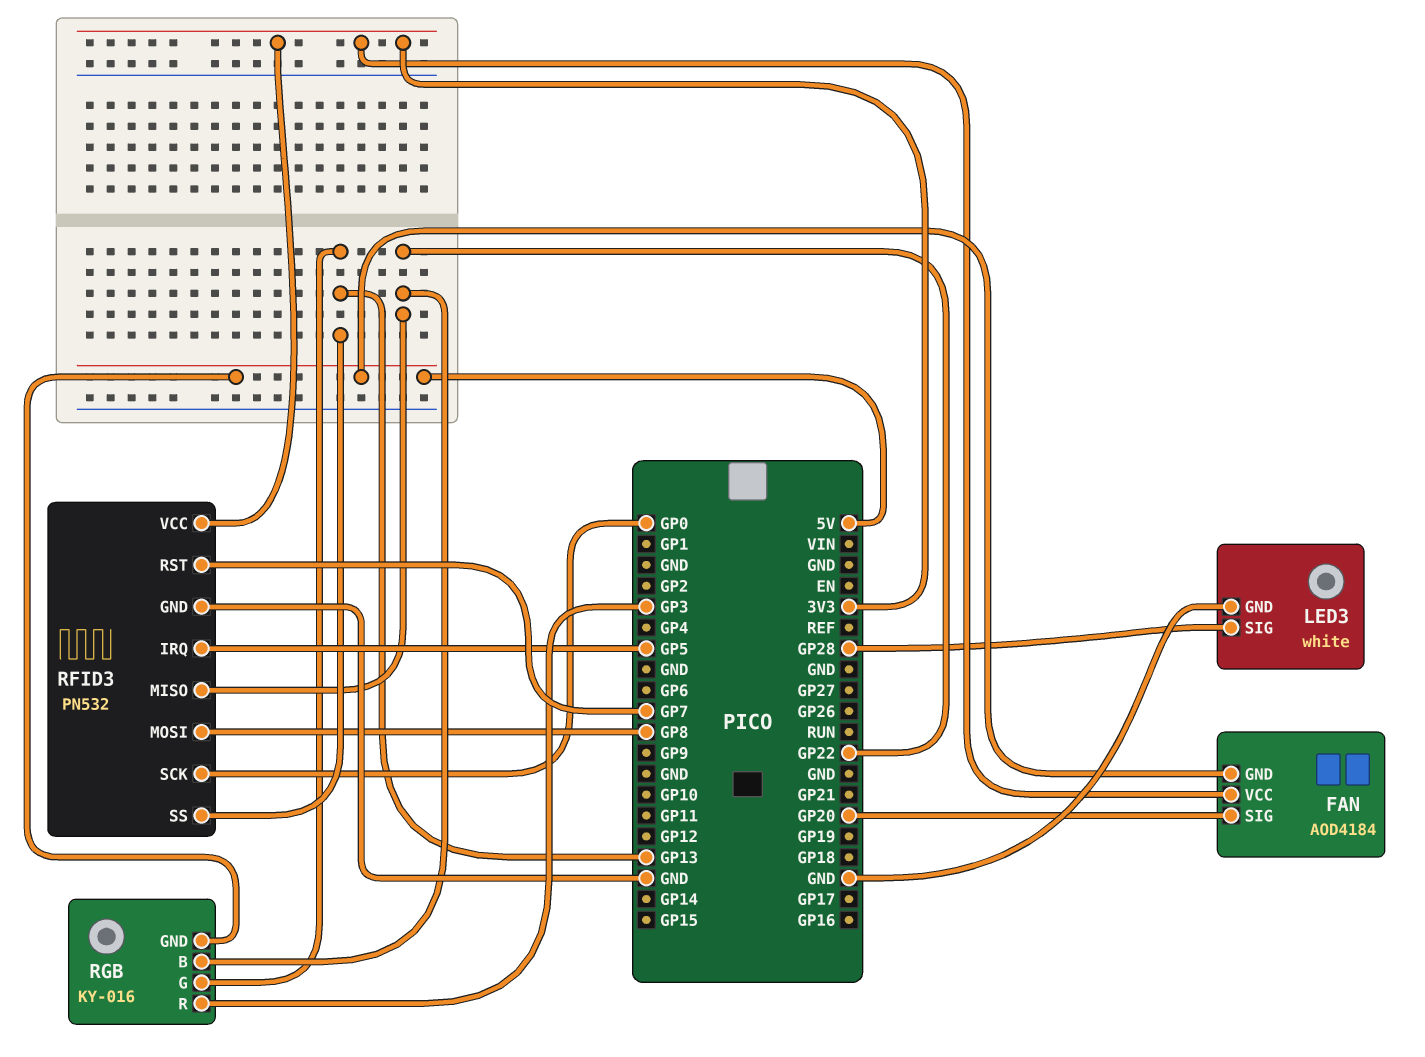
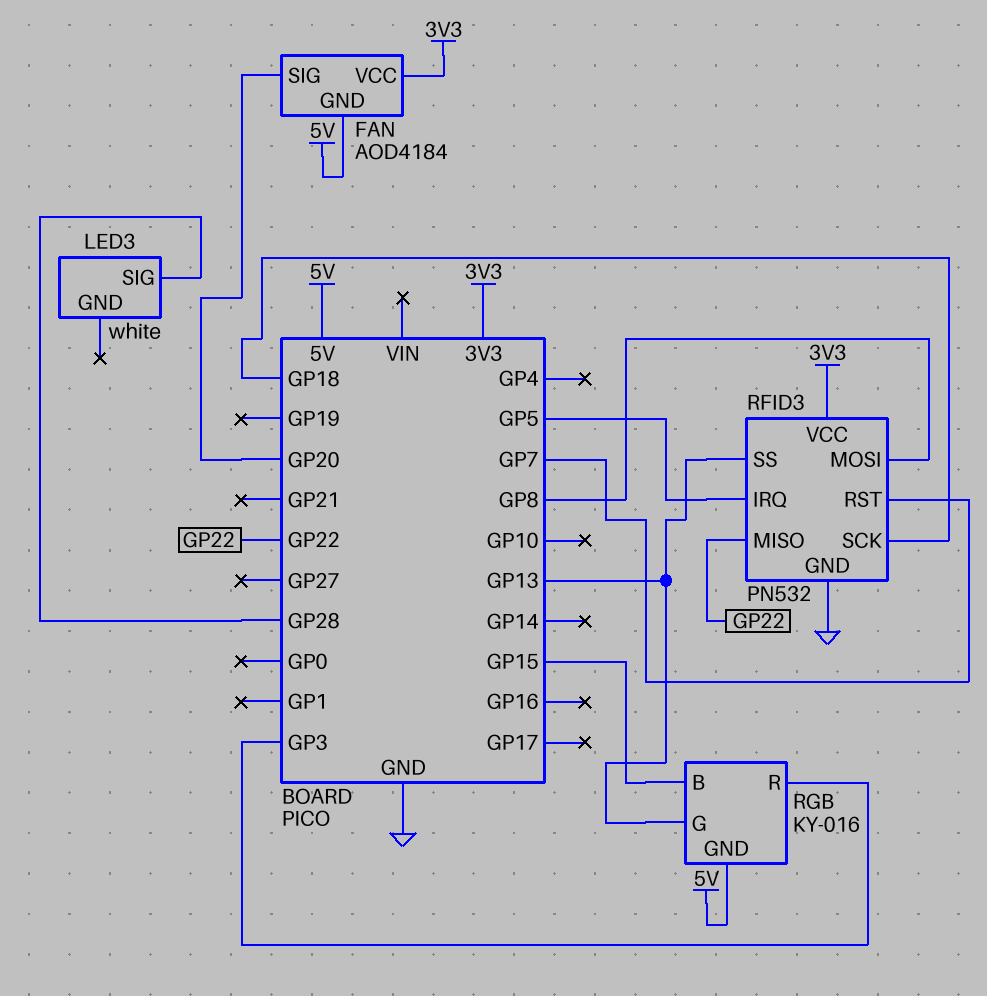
LED3 pin GND: GND -> none
RFID3 pin SCK: GP0 -> GP18
RGB pin B: GP22 -> GP15

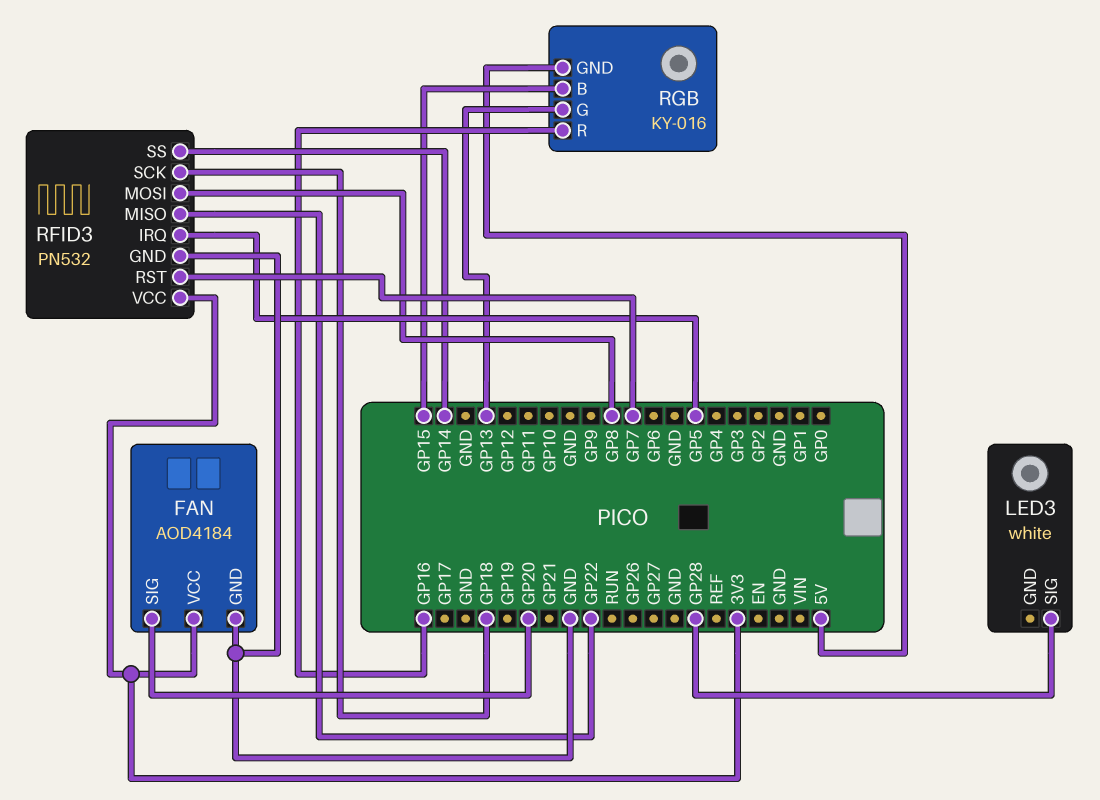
FAN pin GND: 5V -> GND
RFID3 pin SS: GP13 -> GP14
RGB pin R: GP3 -> GP16

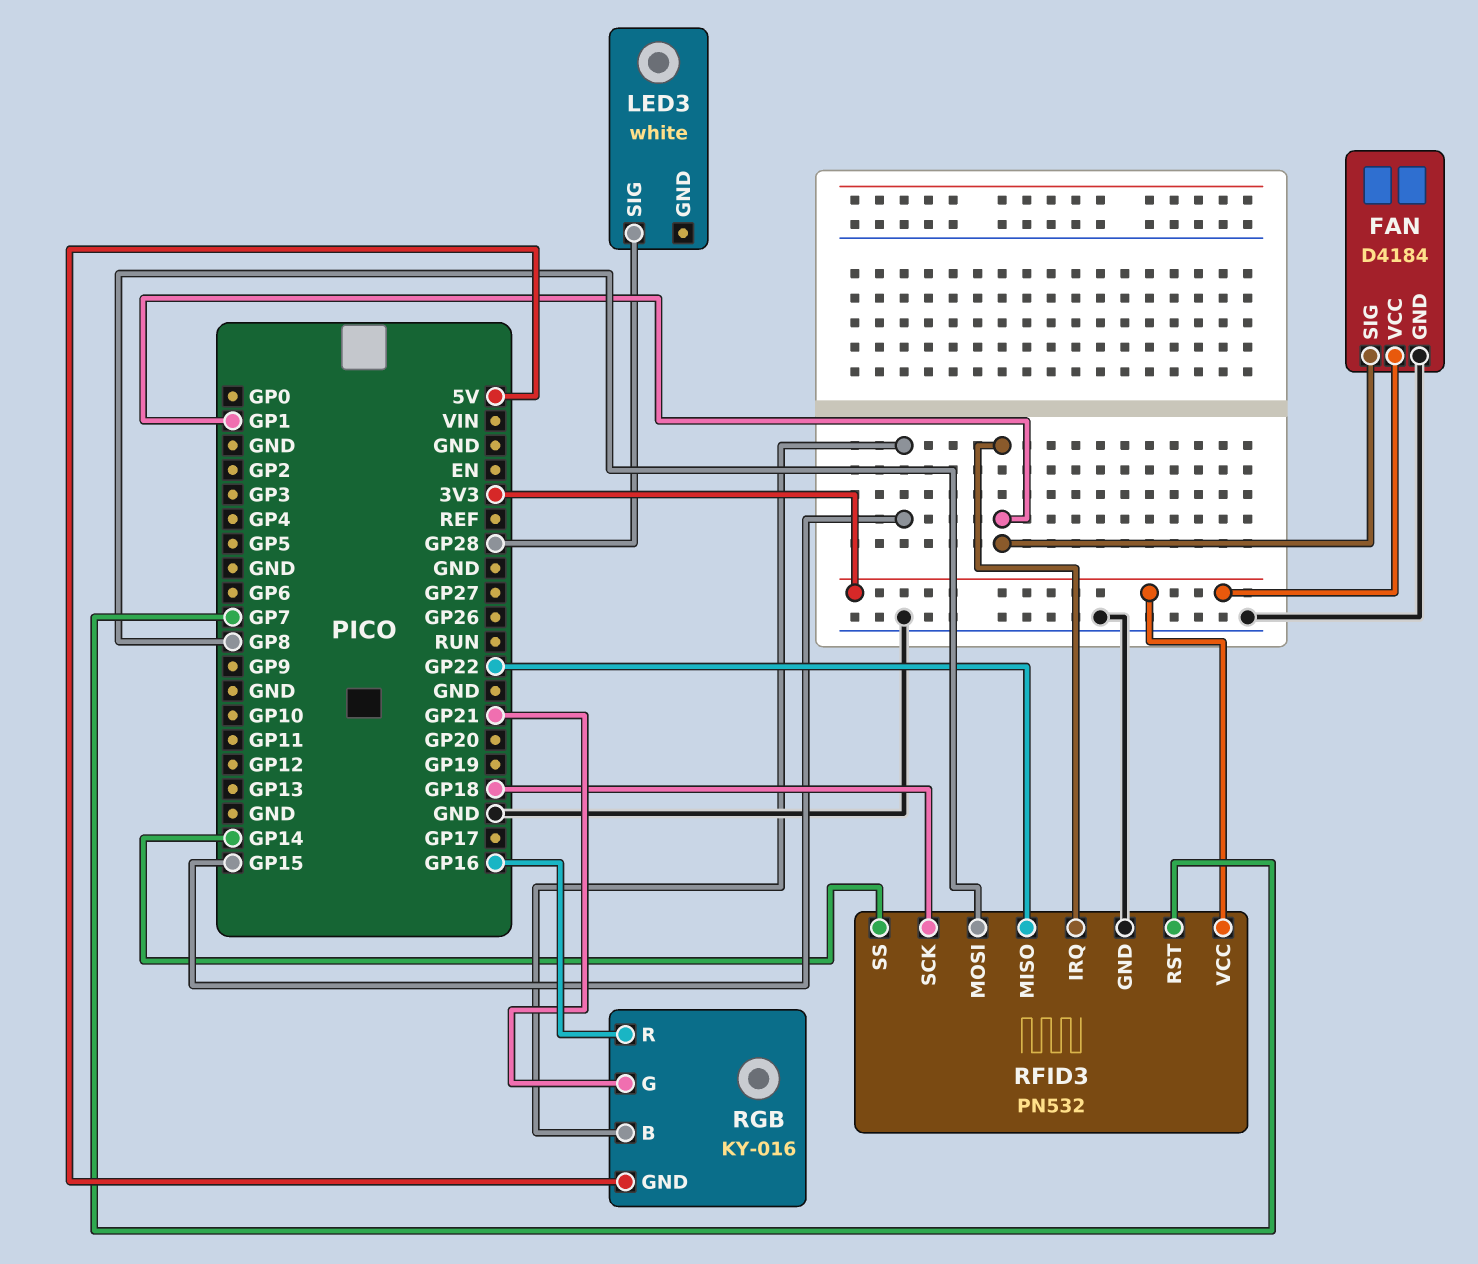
FAN: AOD4184 -> D4184
FAN pin SIG: GP20 -> GP1
RFID3 pin IRQ: GP5 -> GP1
RGB pin G: GP13 -> GP21

